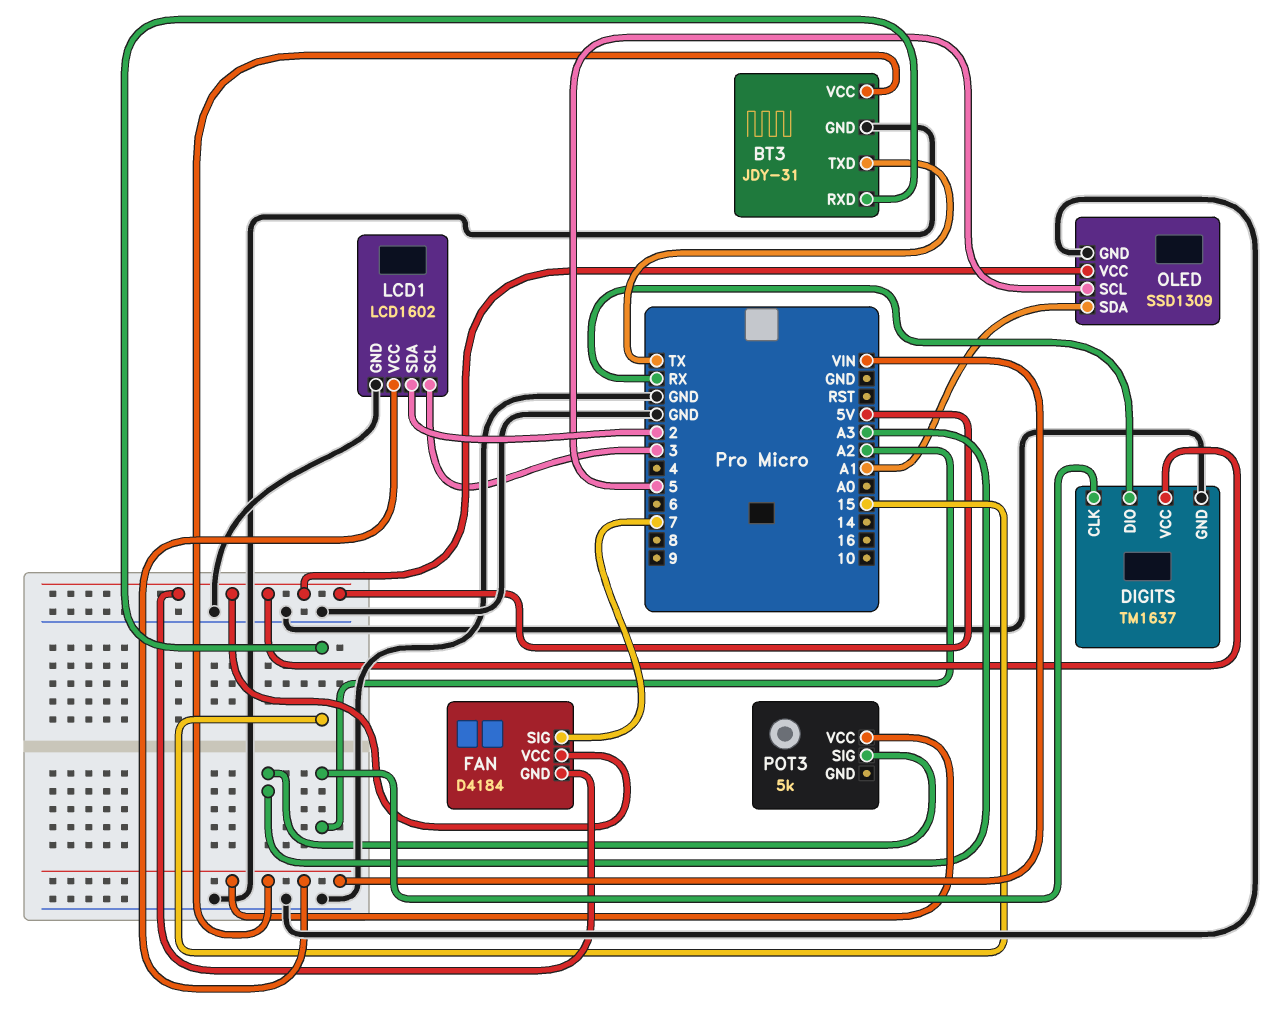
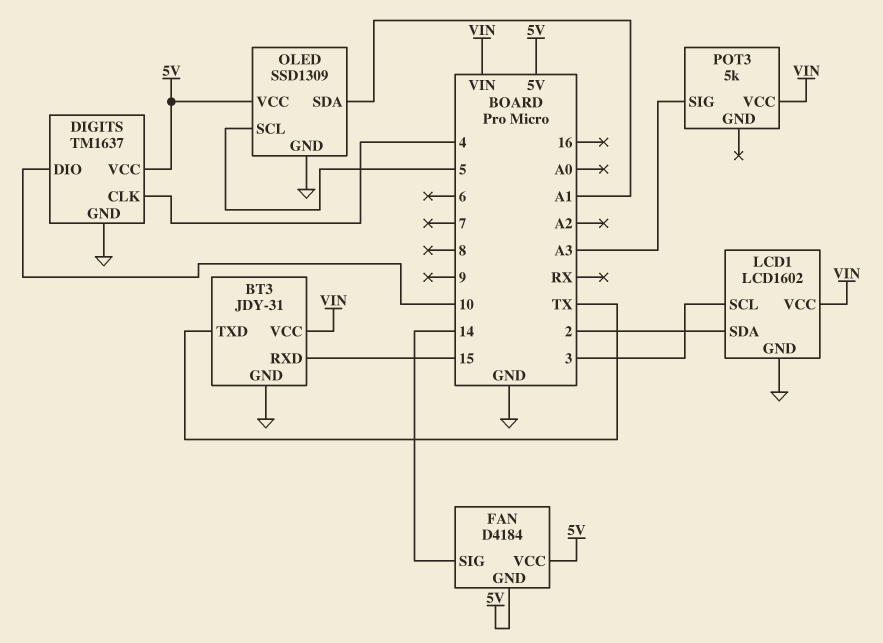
DIGITS pin CLK: A2 -> 4
DIGITS pin DIO: RX -> 10
FAN pin SIG: 7 -> 14

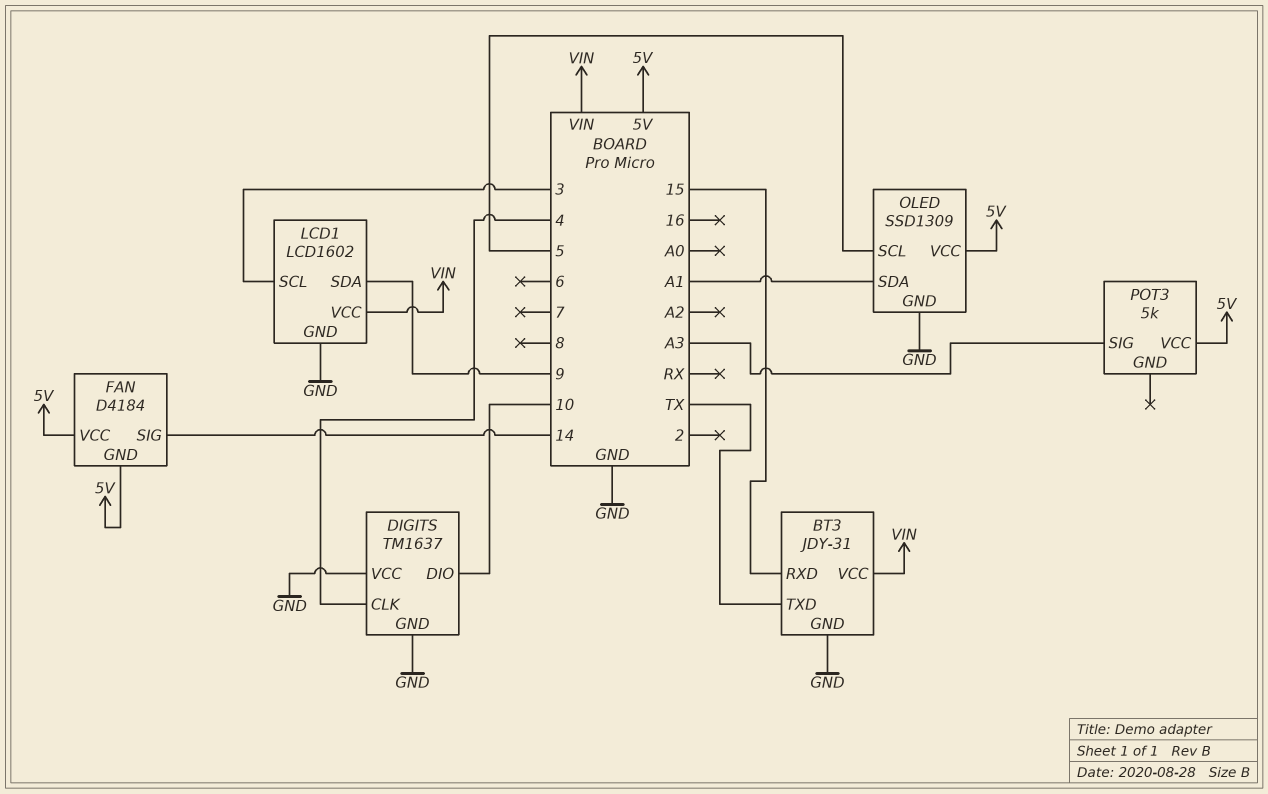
DIGITS pin VCC: 5V -> GND
LCD1 pin SDA: 2 -> 9
POT3 pin VCC: VIN -> 5V

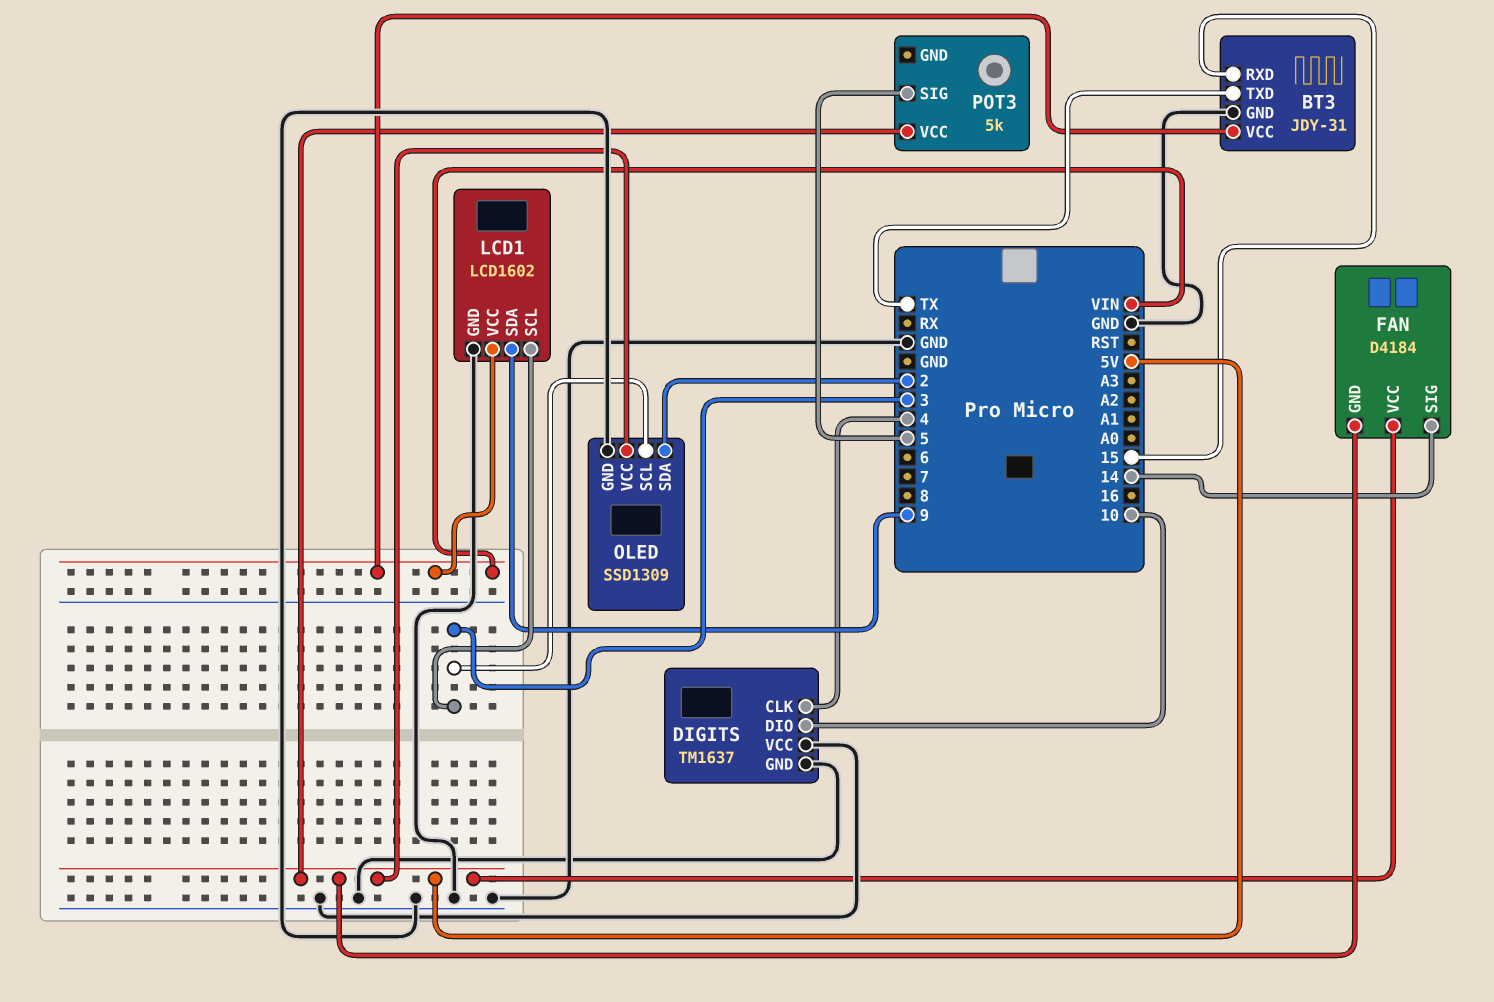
OLED pin SCL: 5 -> 3
OLED pin SDA: A1 -> 2
POT3 pin SIG: A3 -> 5

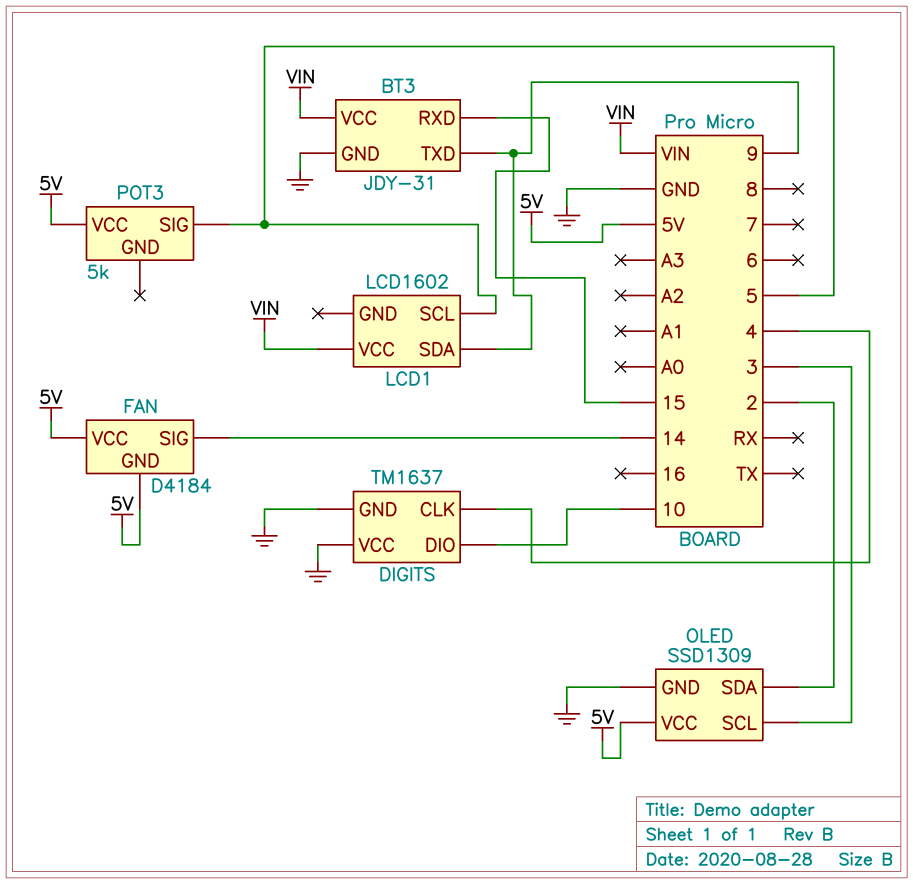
BT3 pin TXD: TX -> 9
LCD1 pin GND: GND -> none
LCD1 pin SCL: 3 -> 5

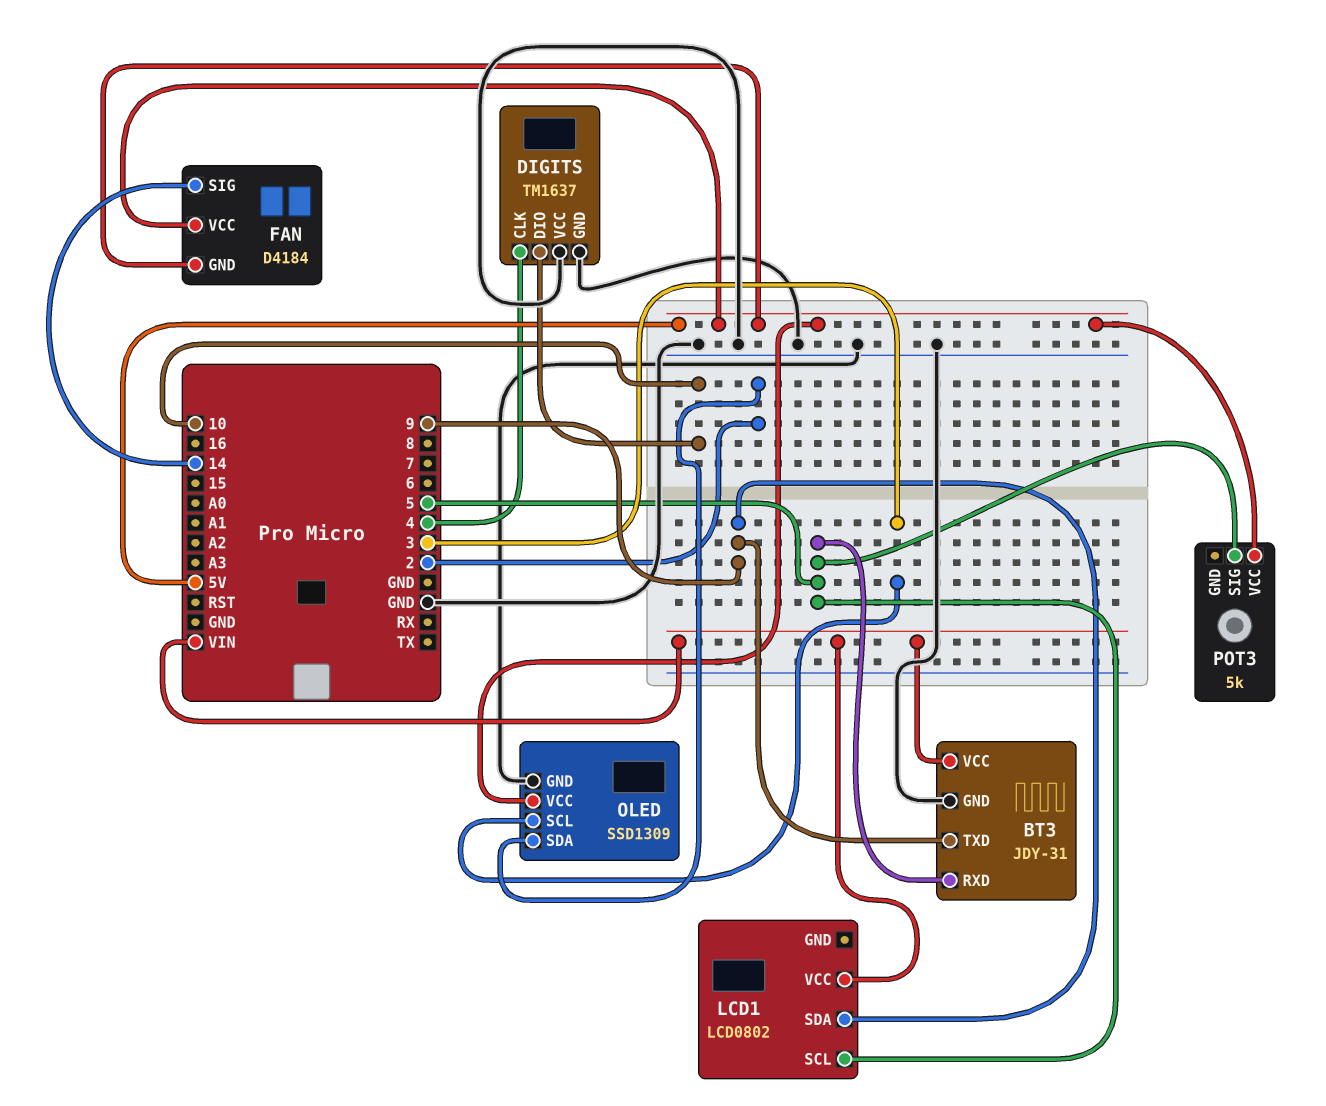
BT3 pin RXD: 15 -> 5
LCD1: LCD1602 -> LCD0802

